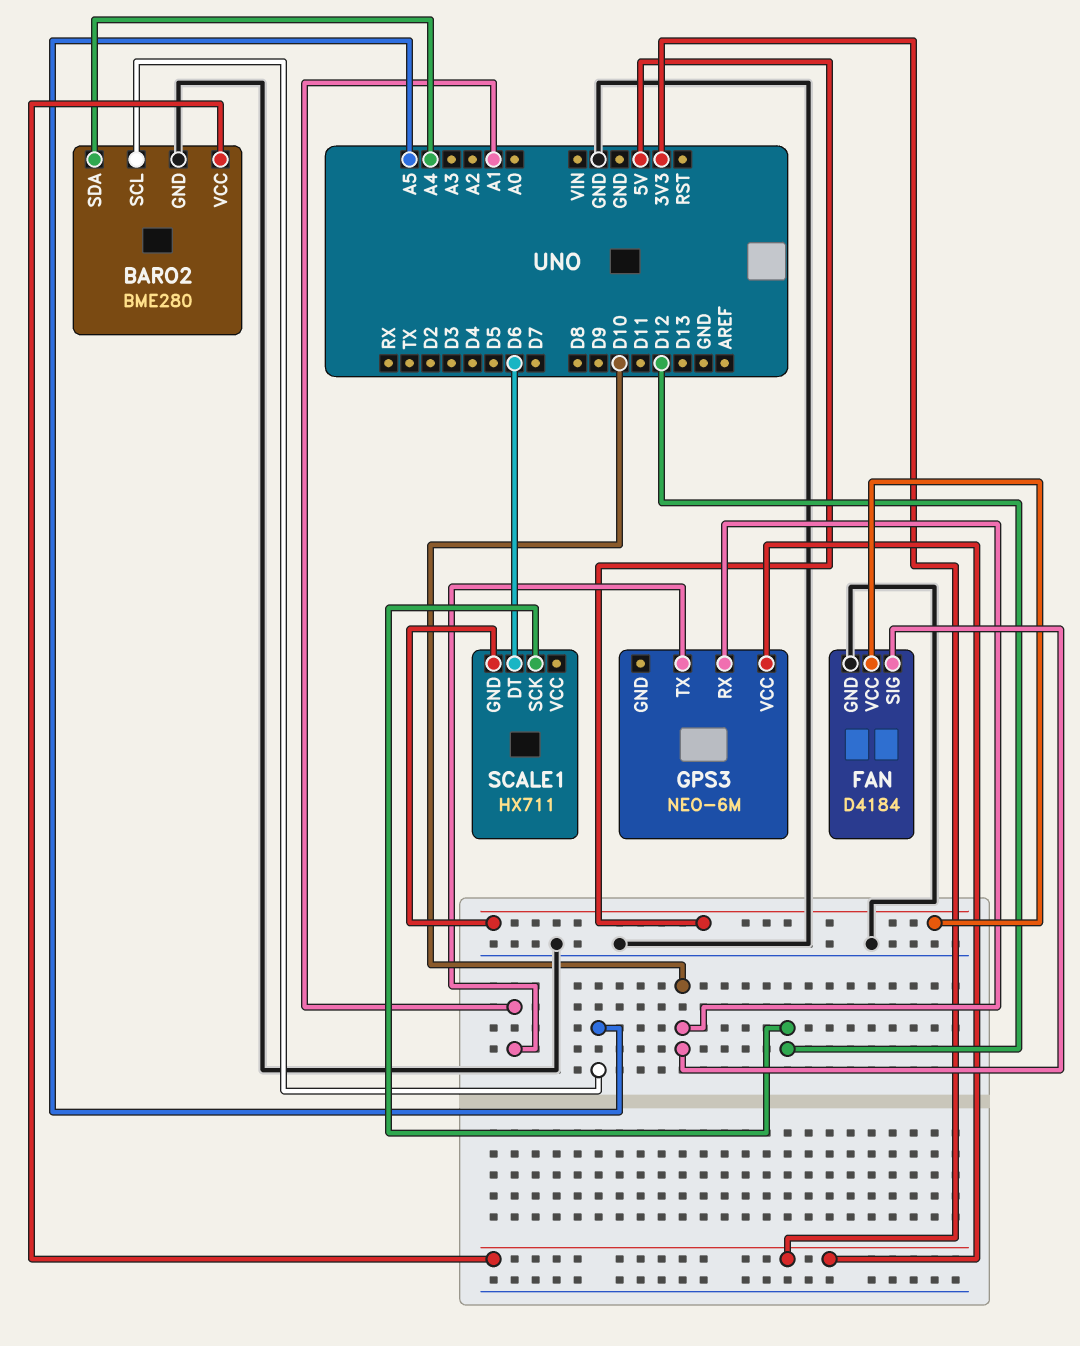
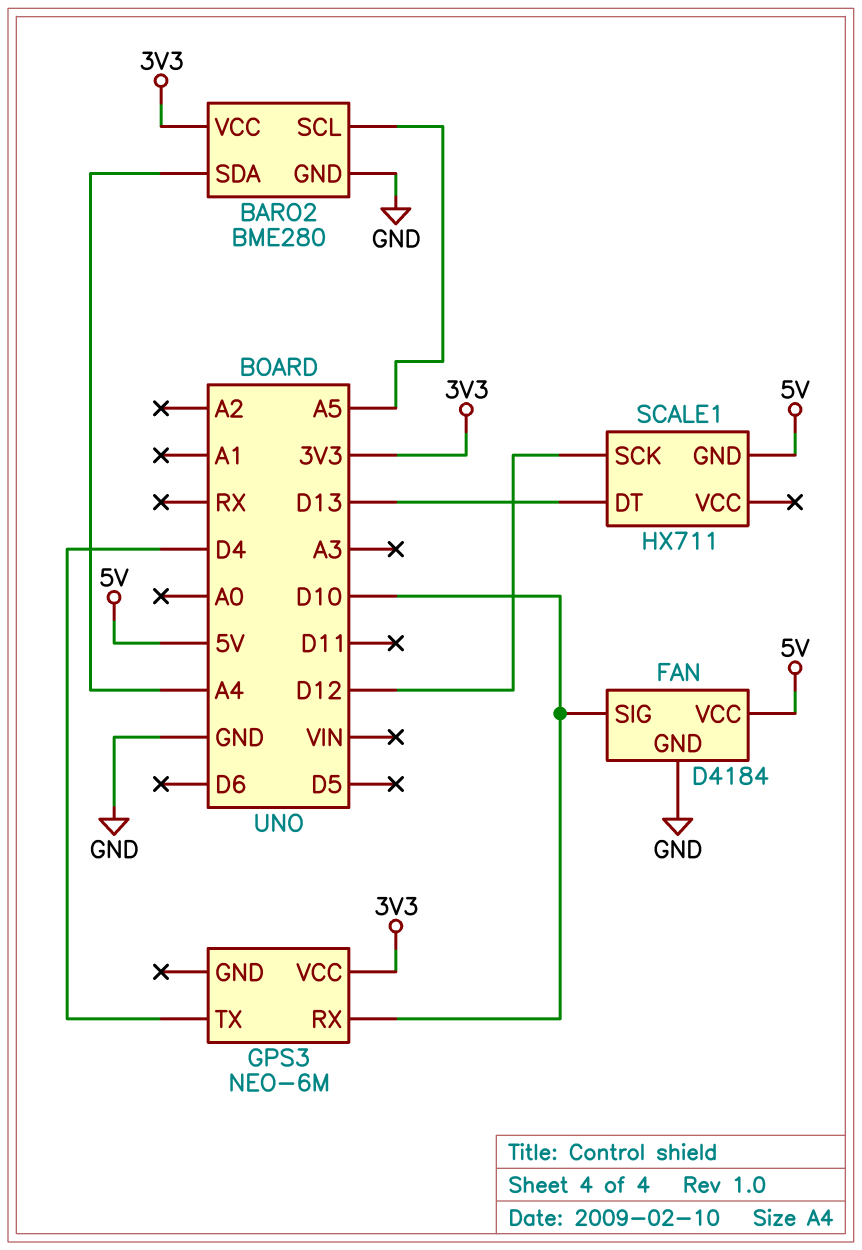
GPS3 pin TX: A1 -> D4
SCALE1 pin DT: D6 -> D13

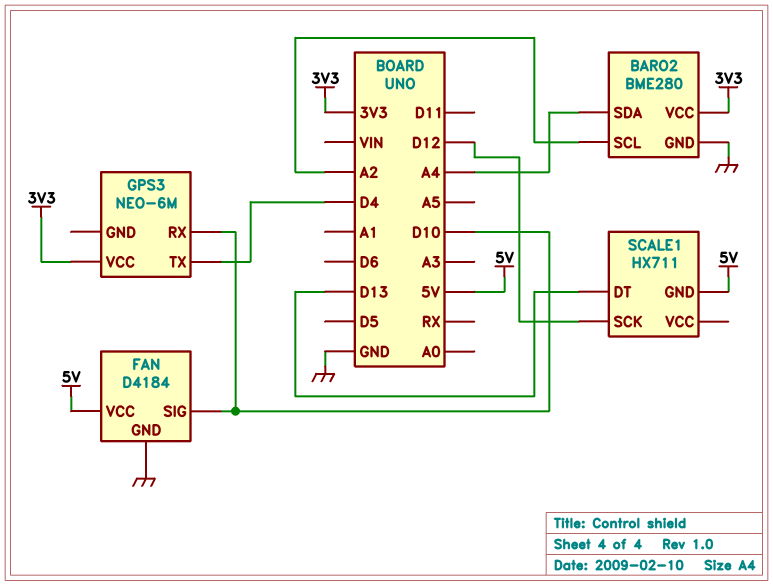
BARO2 pin SCL: A5 -> A2

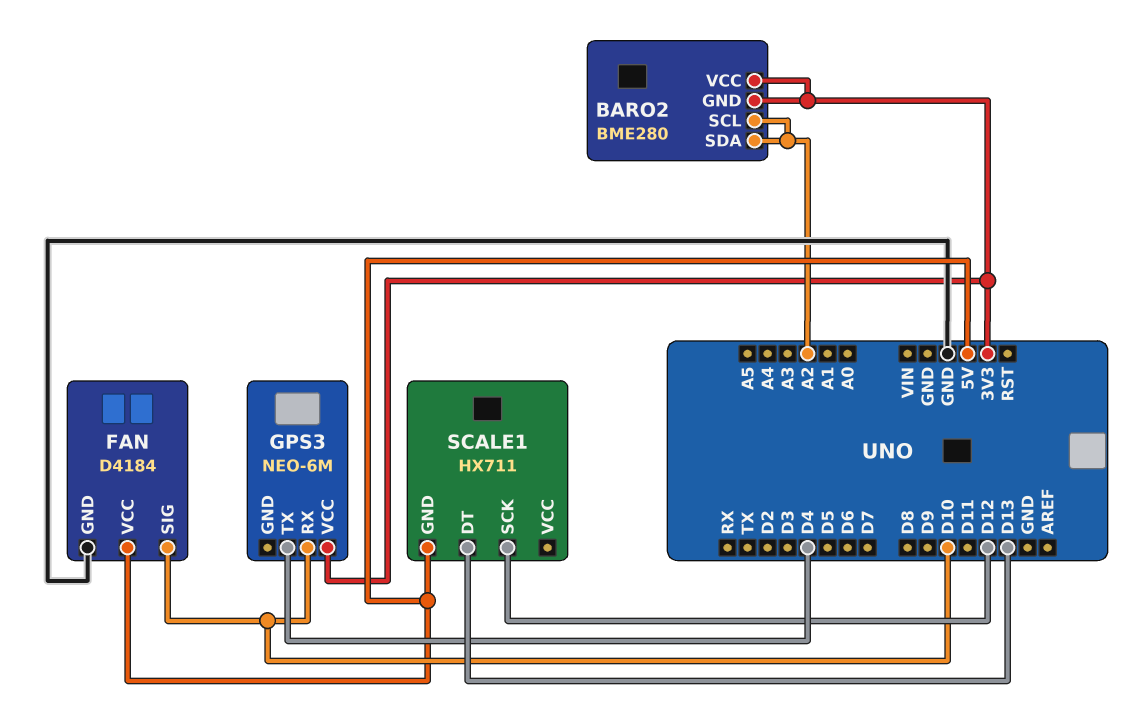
BARO2 pin GND: GND -> 3V3
BARO2 pin SDA: A4 -> A2

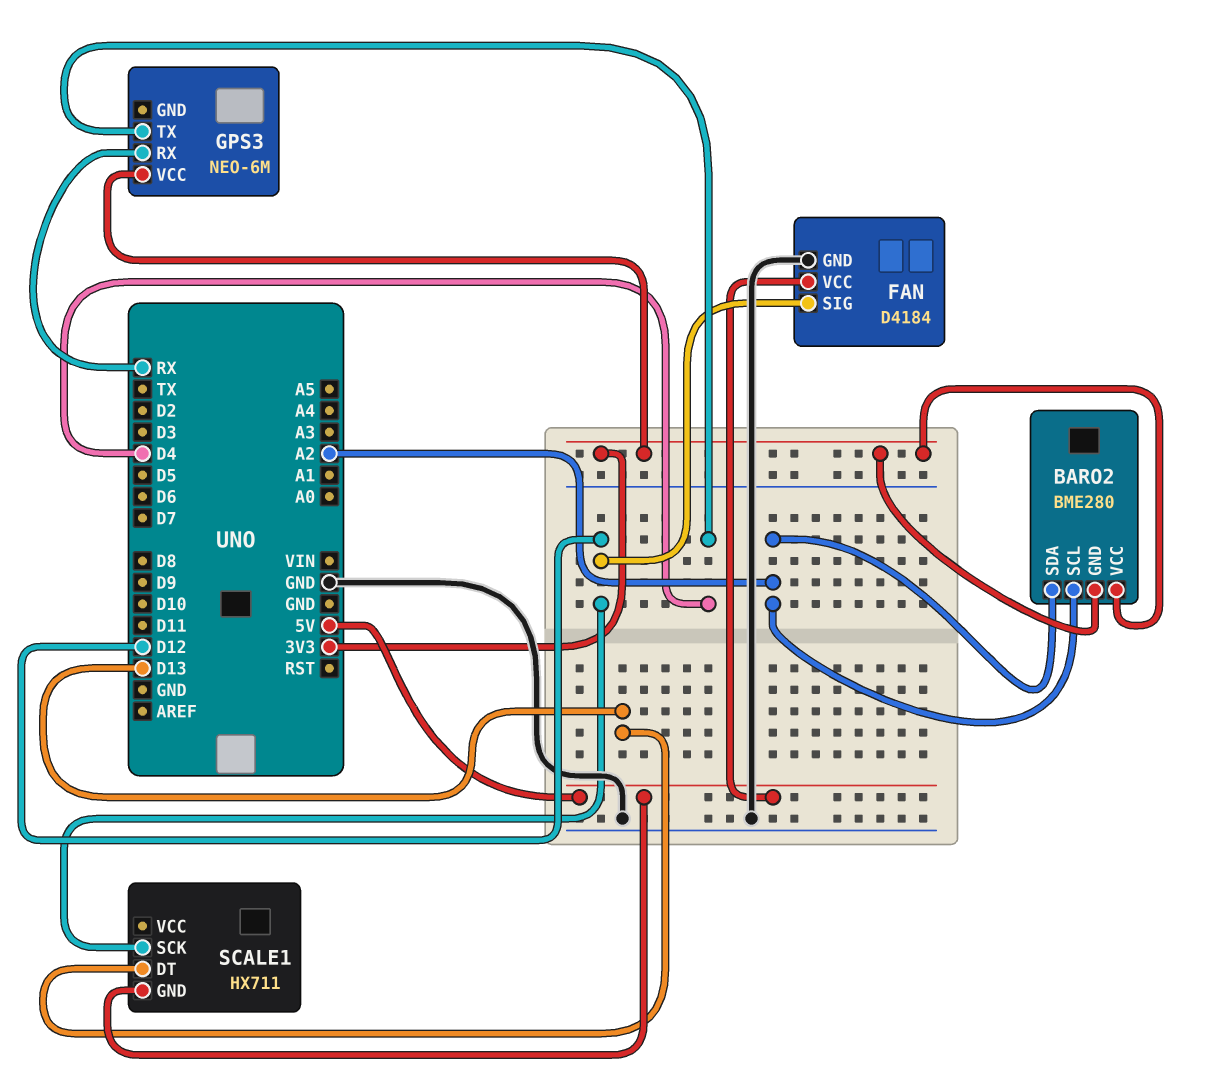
FAN pin SIG: D10 -> D12
GPS3 pin RX: D10 -> RX

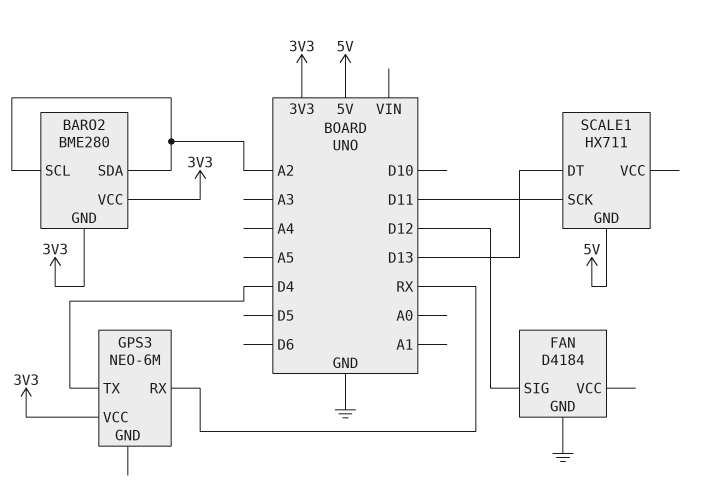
FAN pin VCC: 5V -> none
SCALE1 pin SCK: D12 -> D11

